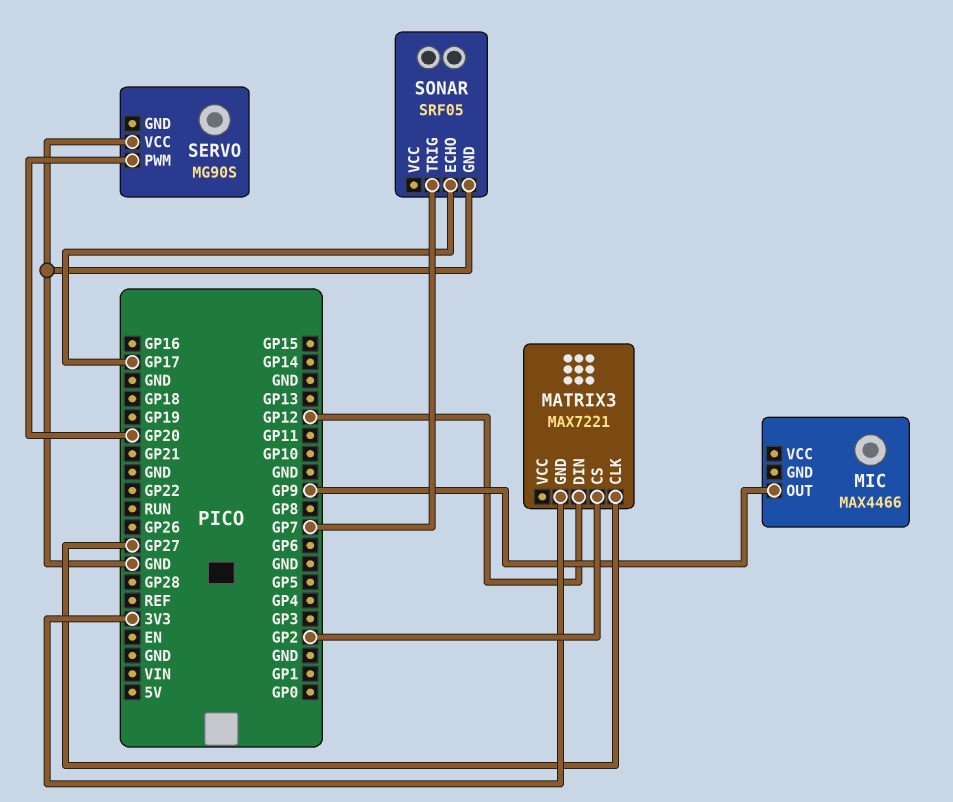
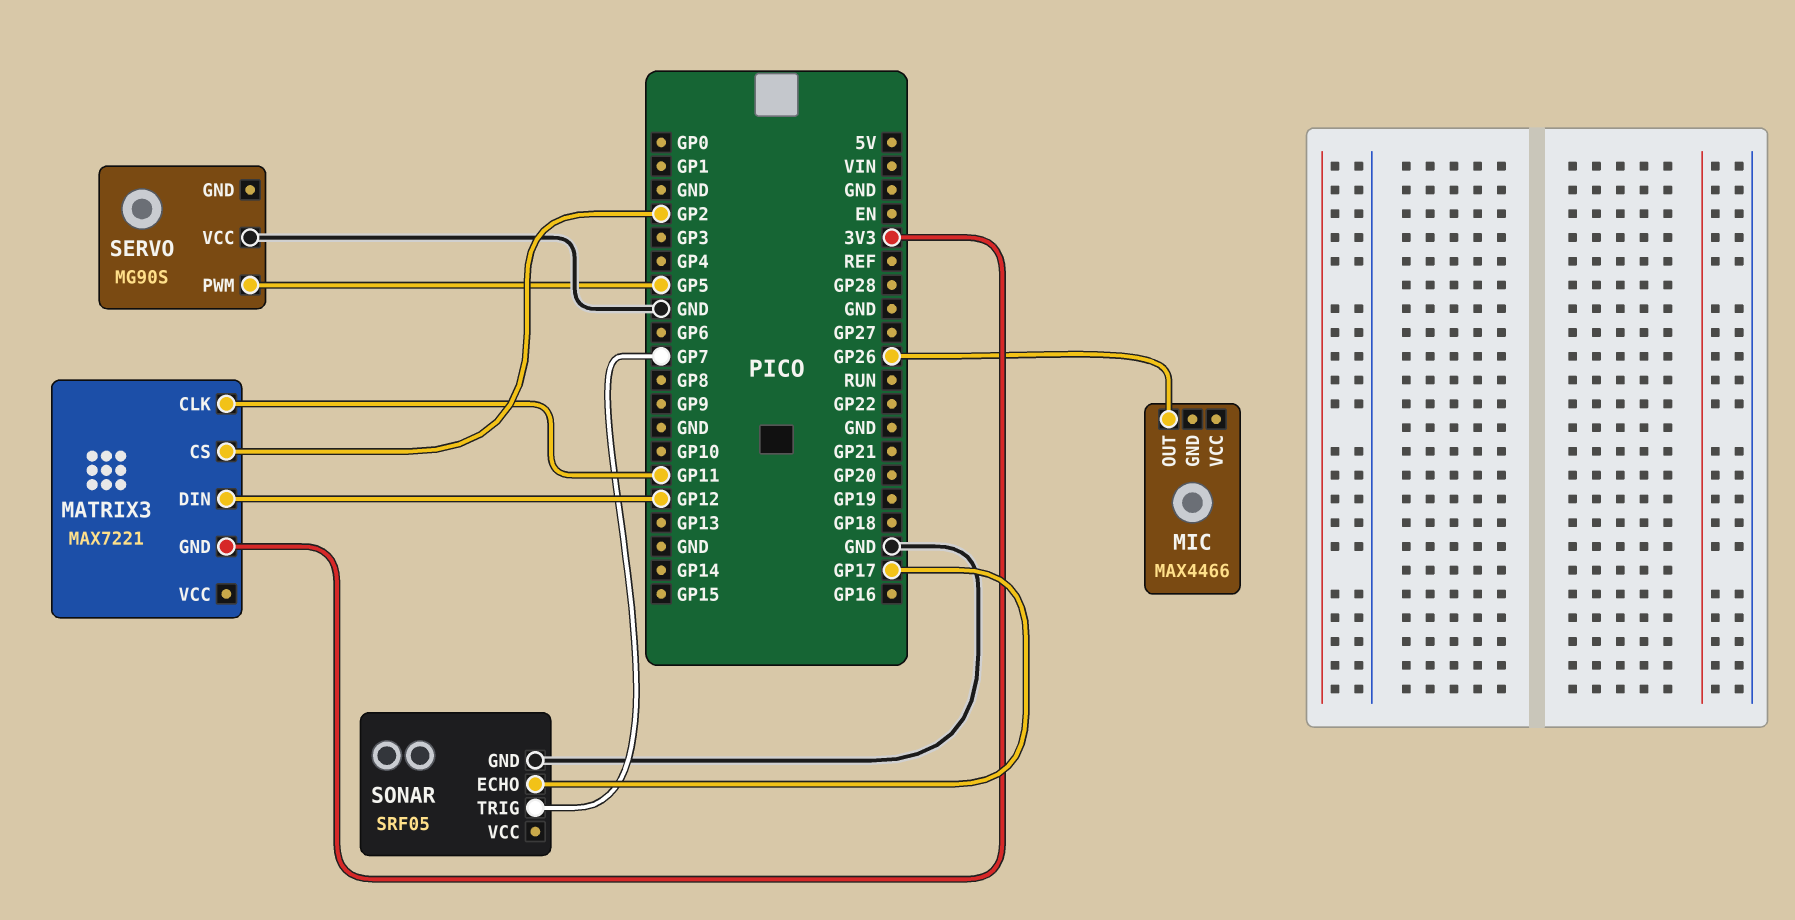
MATRIX3 pin CLK: GP27 -> GP11
MIC pin OUT: GP9 -> GP26
SERVO pin PWM: GP20 -> GP5

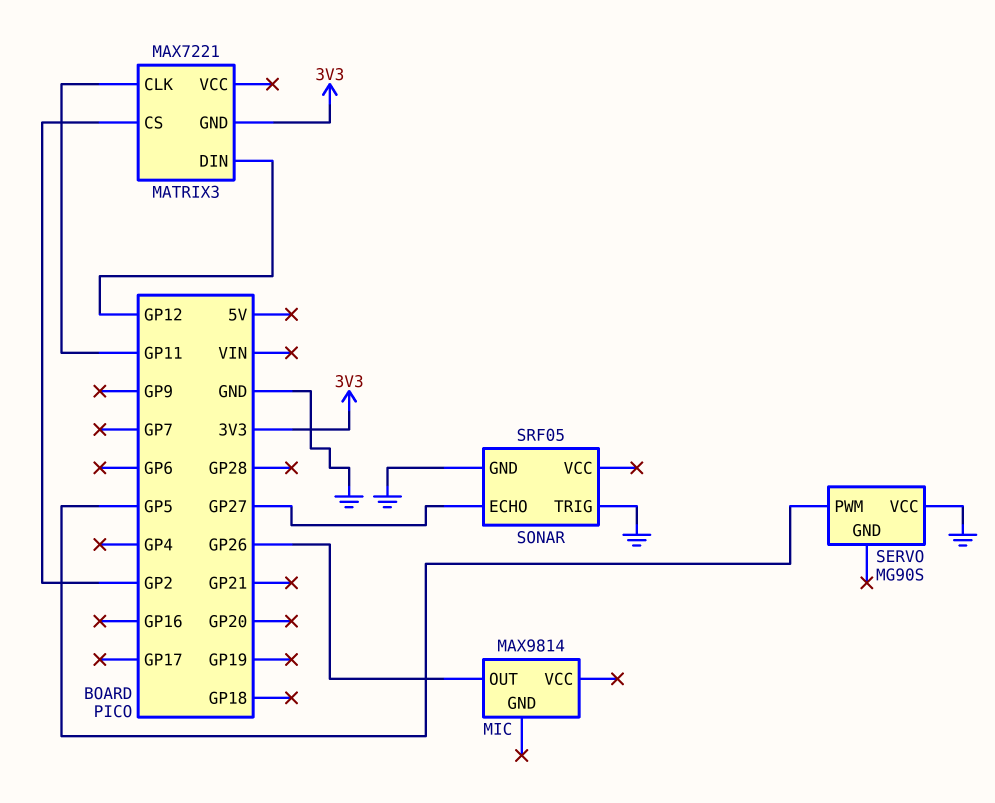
MIC: MAX4466 -> MAX9814
SONAR pin ECHO: GP17 -> GP27
SONAR pin TRIG: GP7 -> GND

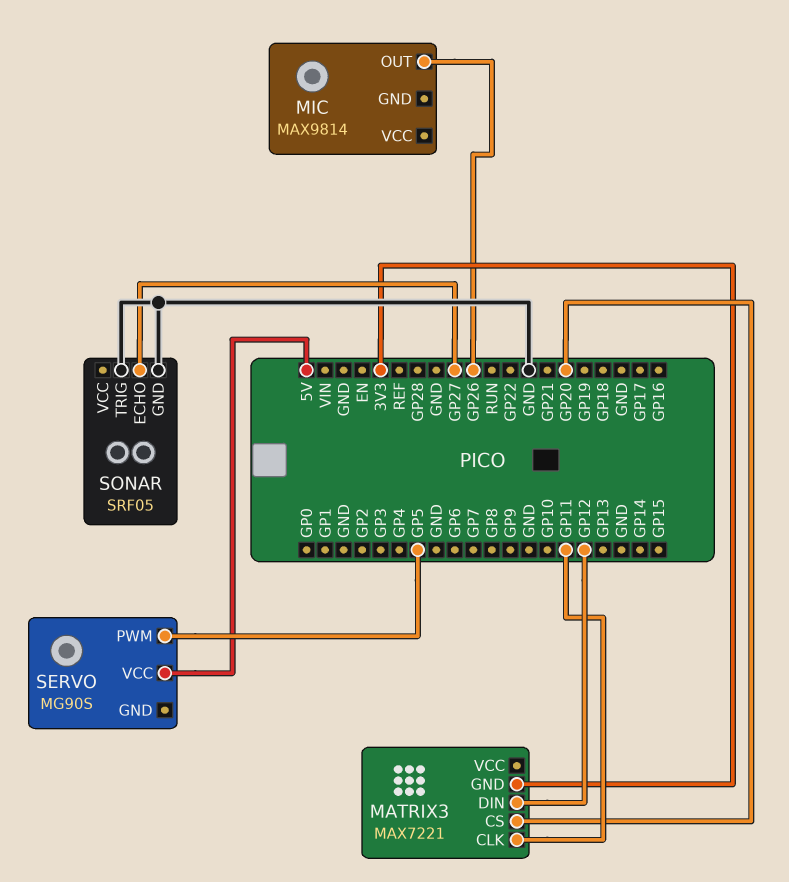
MATRIX3 pin CS: GP2 -> GP20
SERVO pin VCC: GND -> 5V

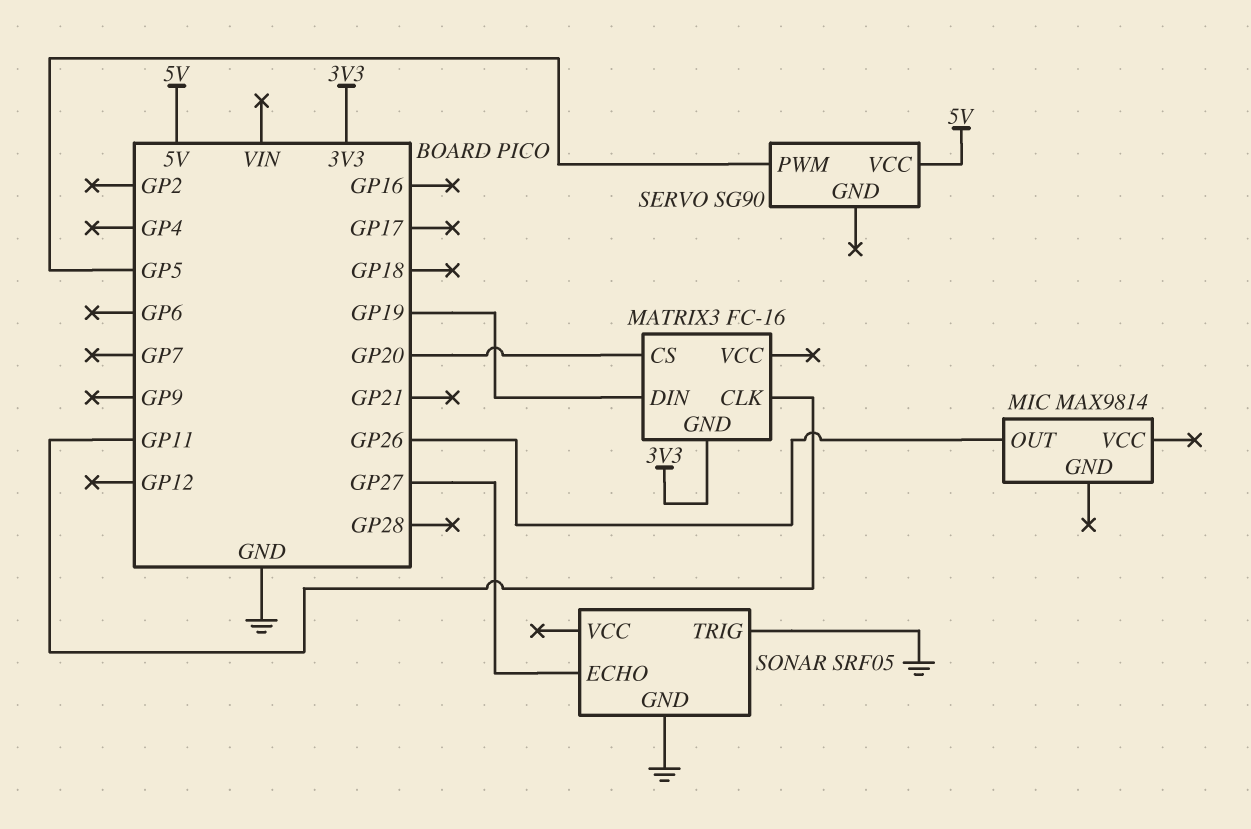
MATRIX3: MAX7221 -> FC-16
MATRIX3 pin DIN: GP12 -> GP19
SERVO: MG90S -> SG90

